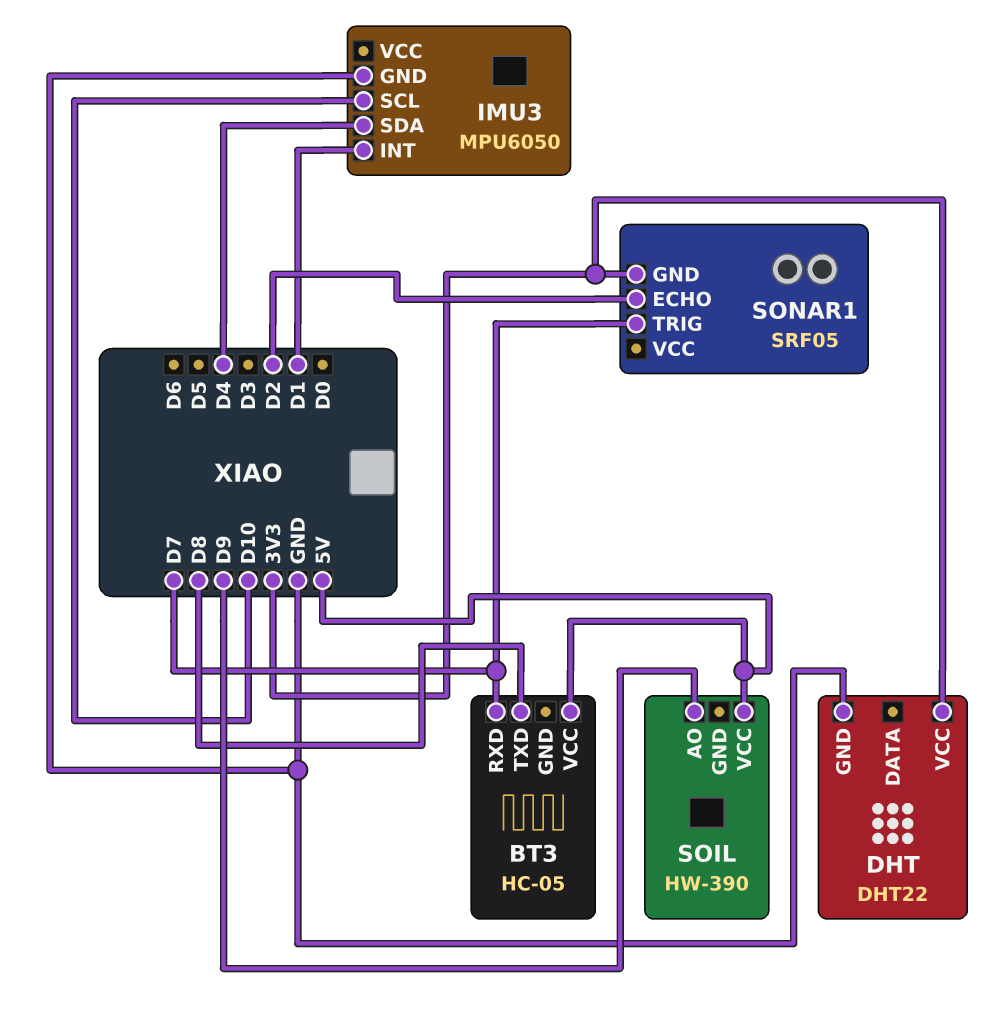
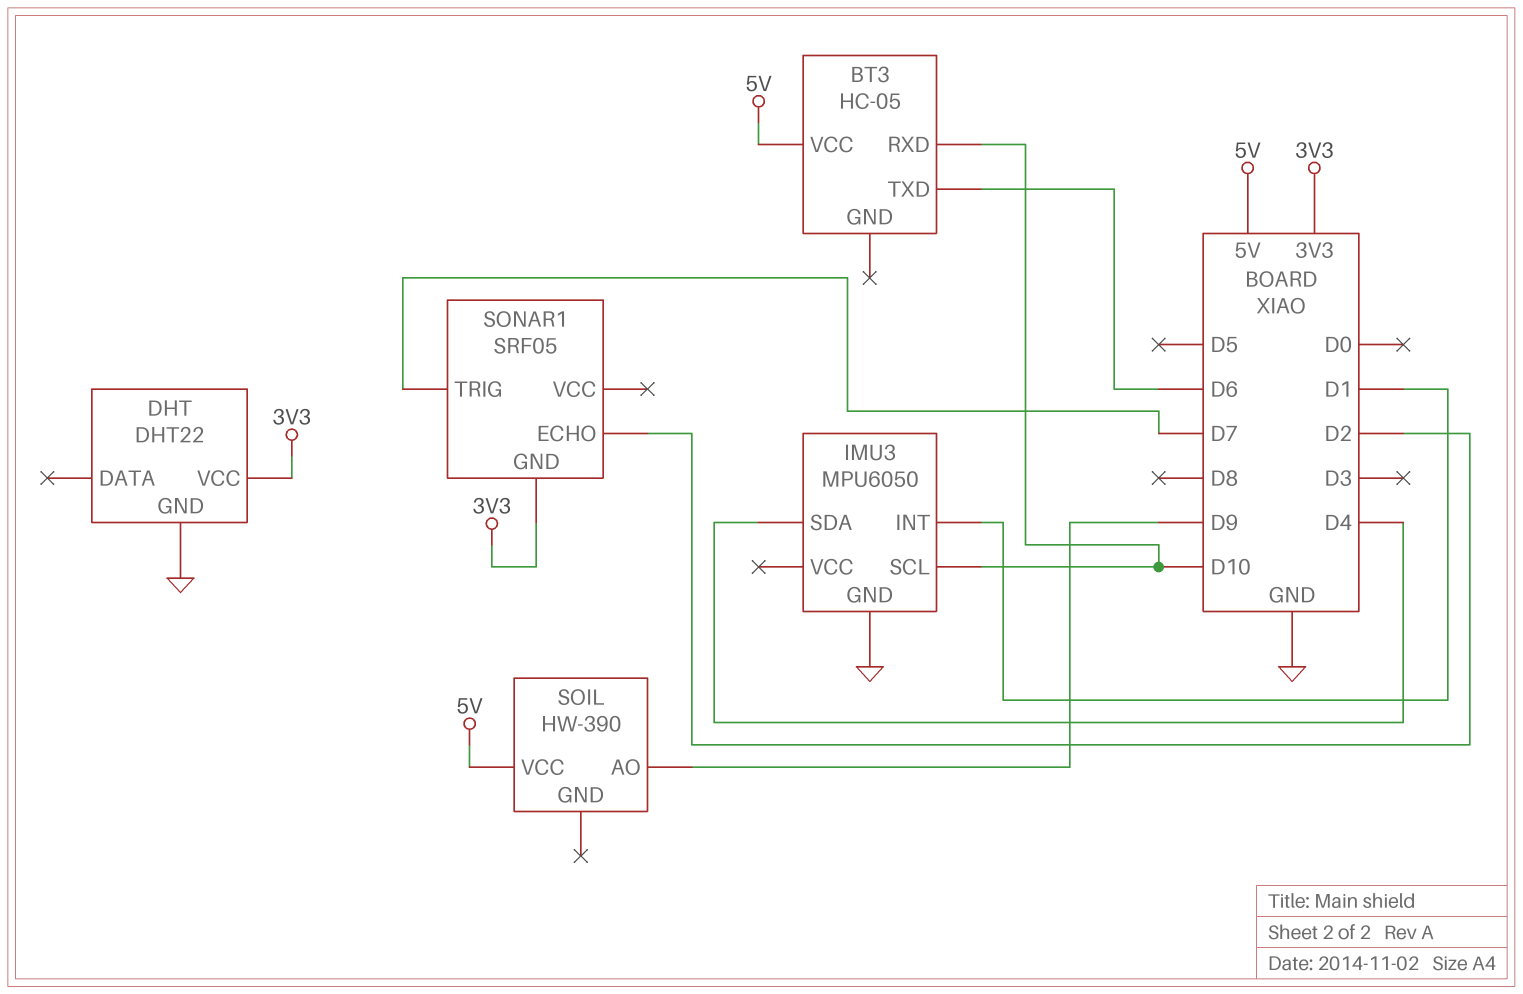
BT3 pin RXD: D7 -> D10
BT3 pin TXD: D8 -> D6

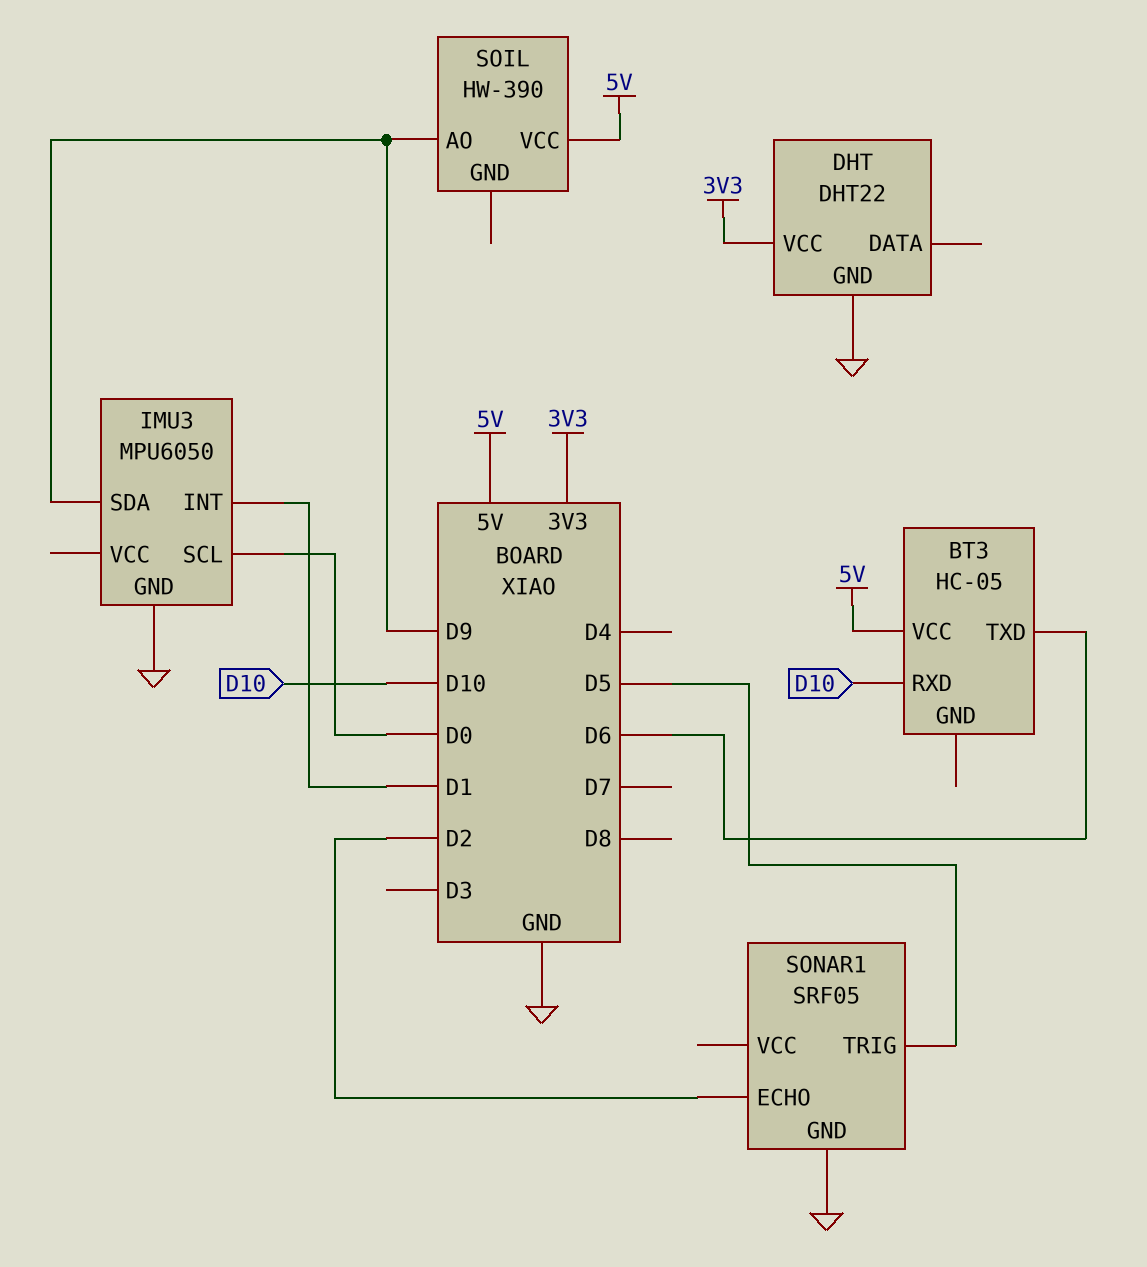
IMU3 pin SCL: D10 -> D0
IMU3 pin SDA: D4 -> D9
SONAR1 pin GND: 3V3 -> GND
SONAR1 pin TRIG: D7 -> D5

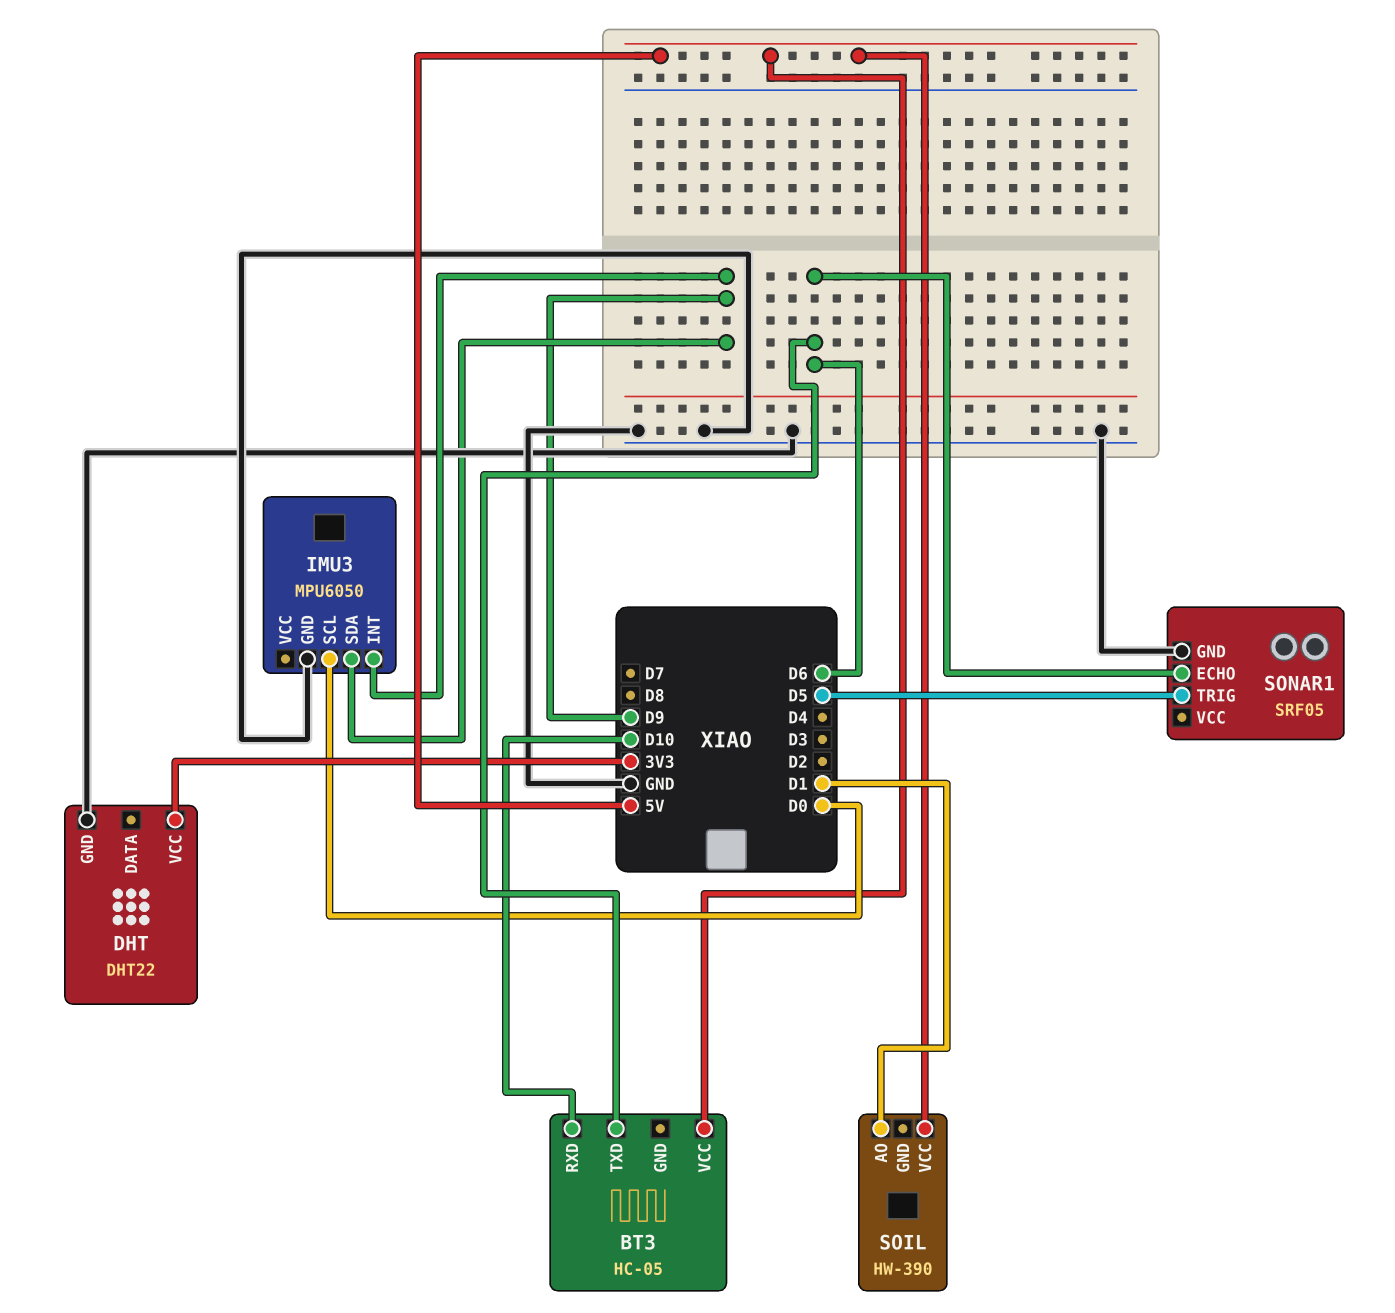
IMU3 pin INT: D1 -> D9
SOIL pin AO: D9 -> D1
SONAR1 pin ECHO: D2 -> D6

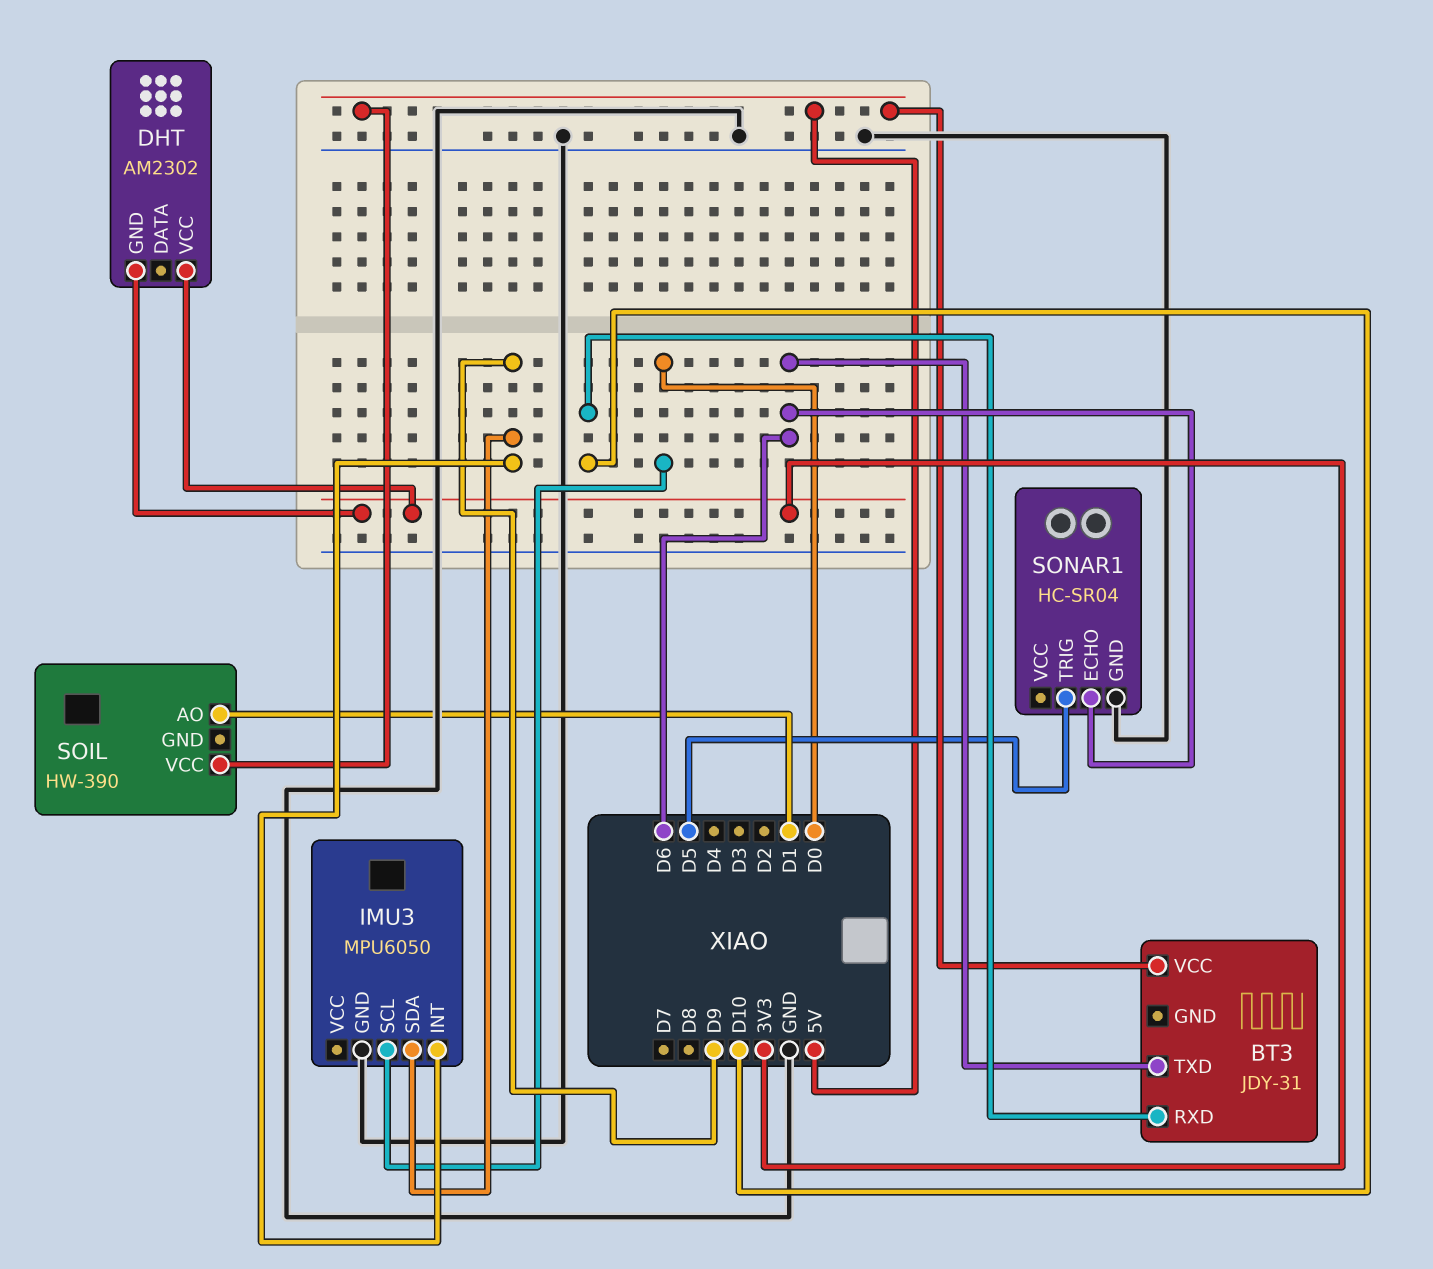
BT3: HC-05 -> JDY-31
DHT: DHT22 -> AM2302
DHT pin GND: GND -> 3V3
SONAR1: SRF05 -> HC-SR04

